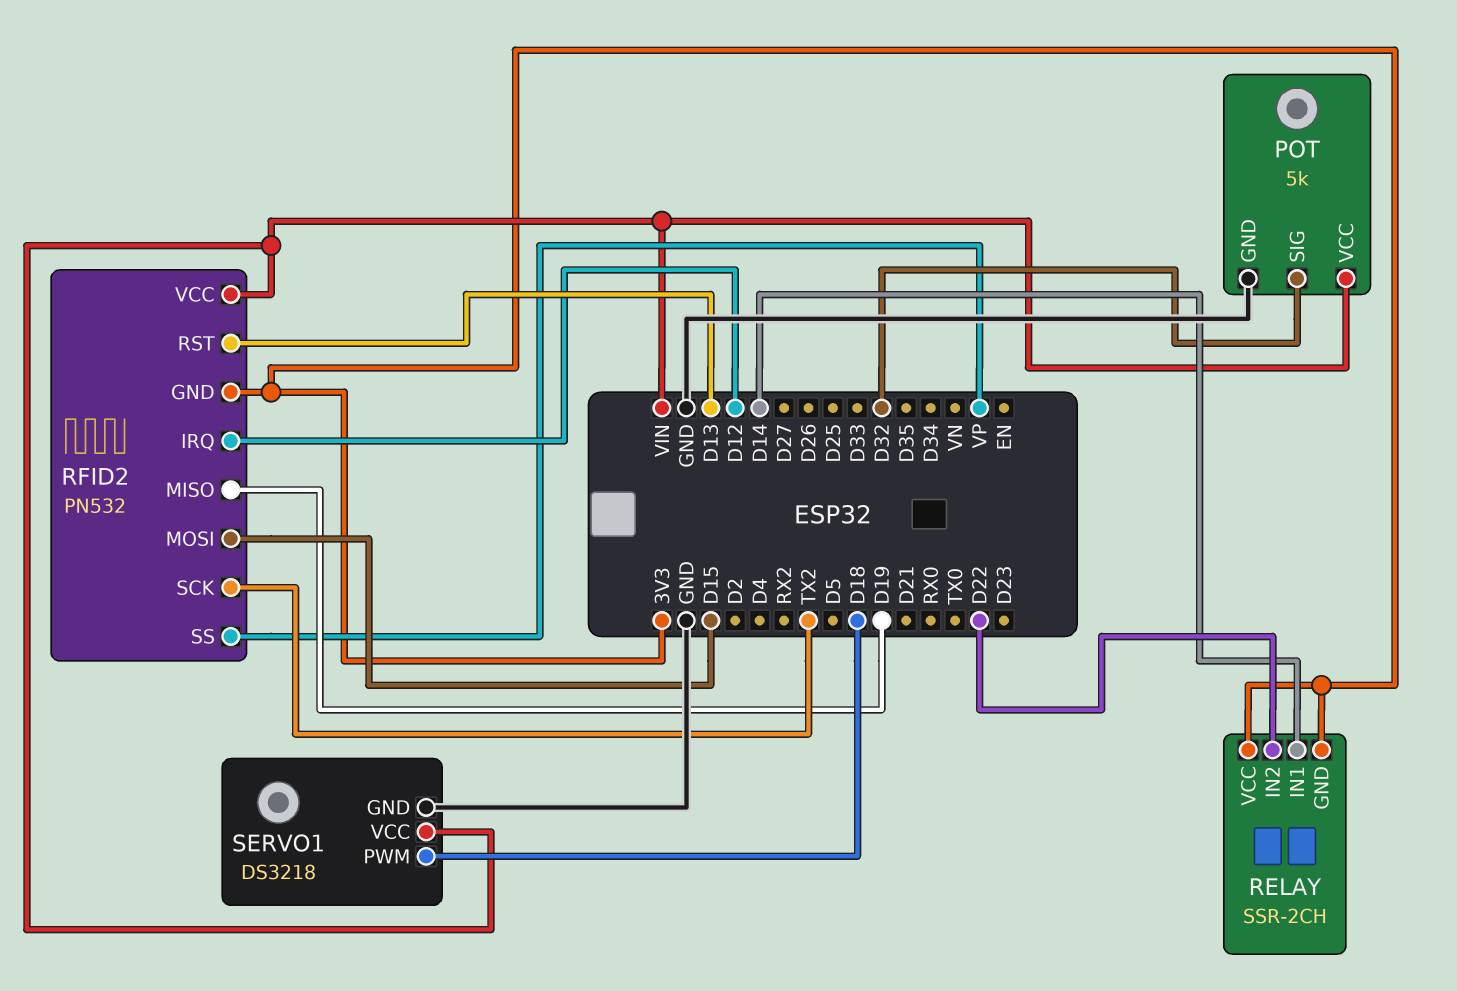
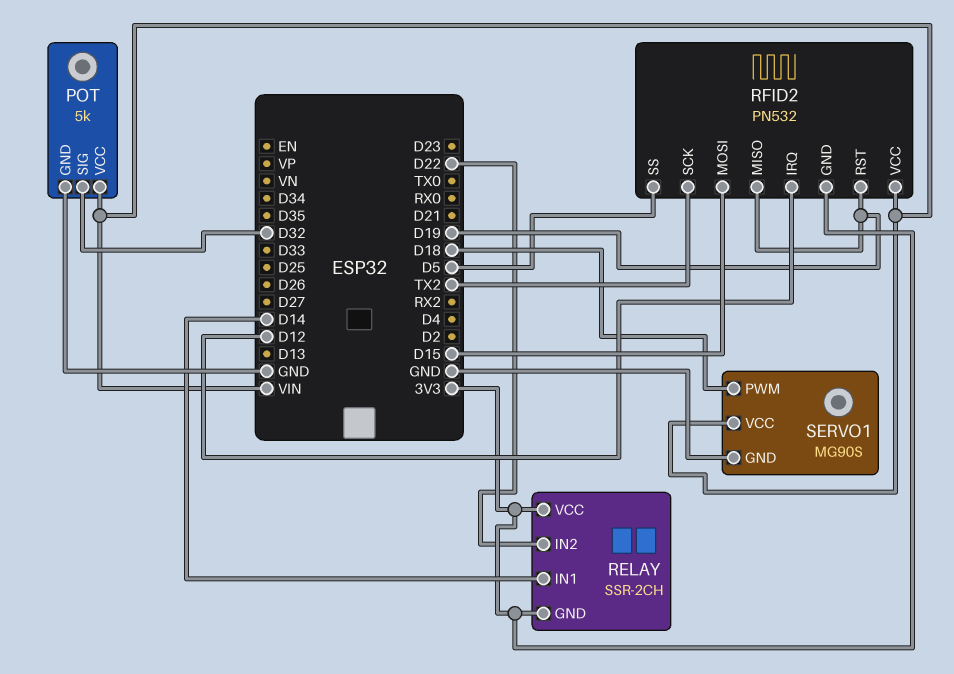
RFID2 pin RST: D13 -> D19
RFID2 pin SS: VP -> D5
SERVO1: DS3218 -> MG90S

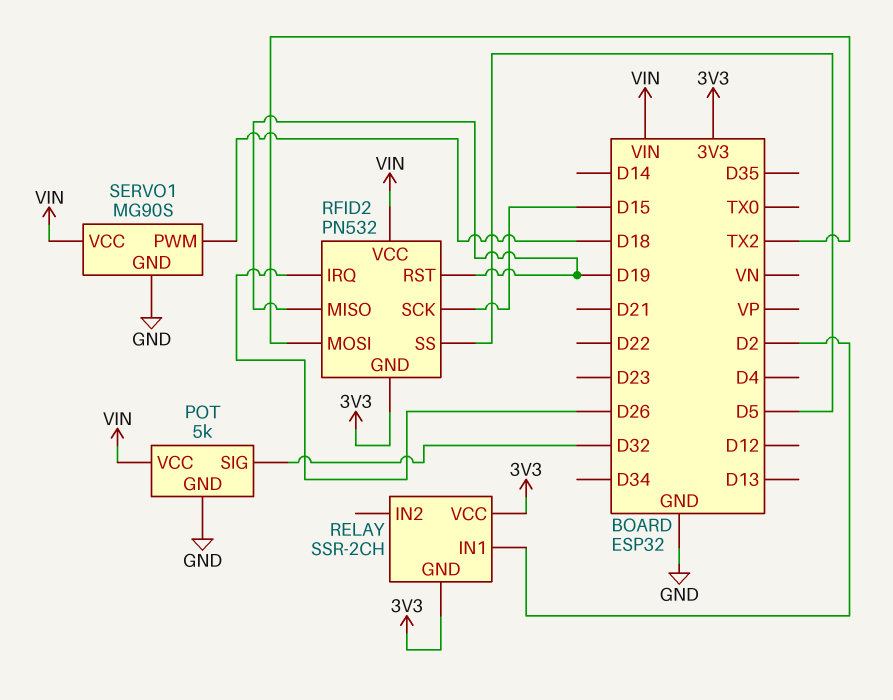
RELAY pin IN1: D14 -> D2
RELAY pin IN2: D22 -> none
RFID2 pin IRQ: D12 -> D26
RFID2 pin MOSI: D15 -> TX2
RFID2 pin SCK: TX2 -> D15

